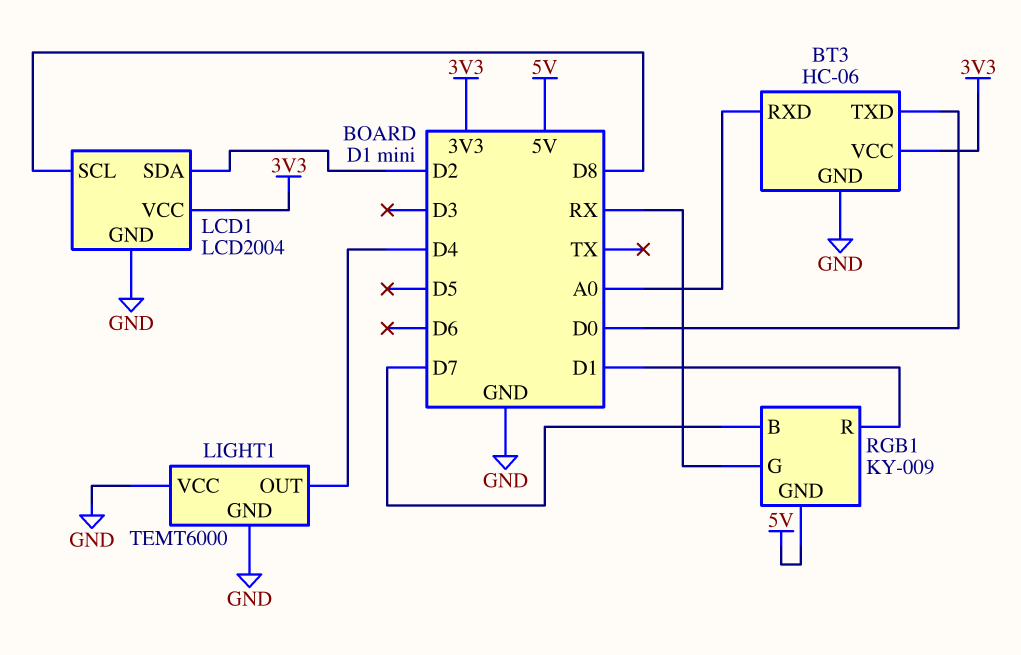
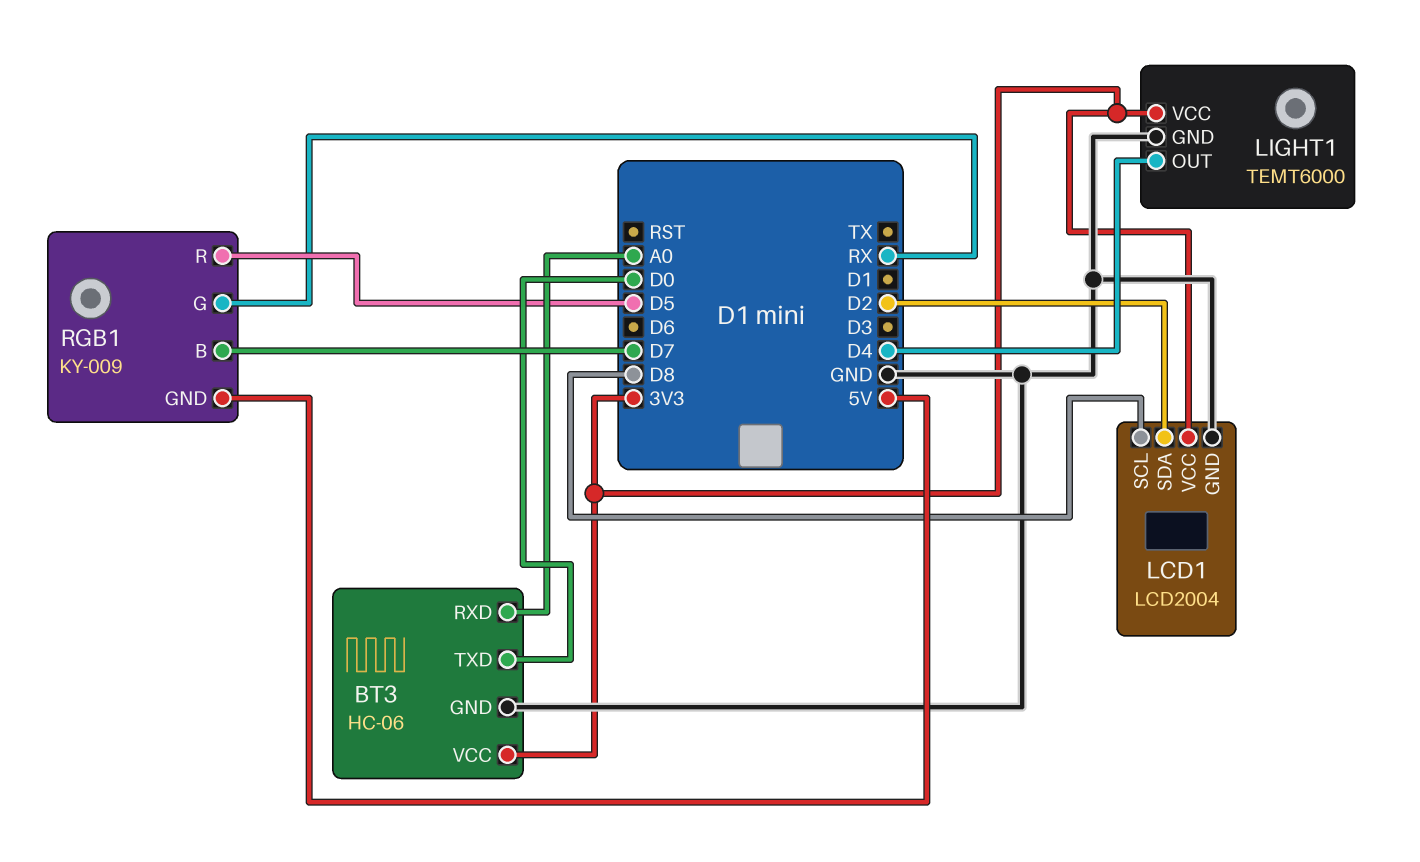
LIGHT1 pin VCC: GND -> 3V3
RGB1 pin R: D1 -> D5

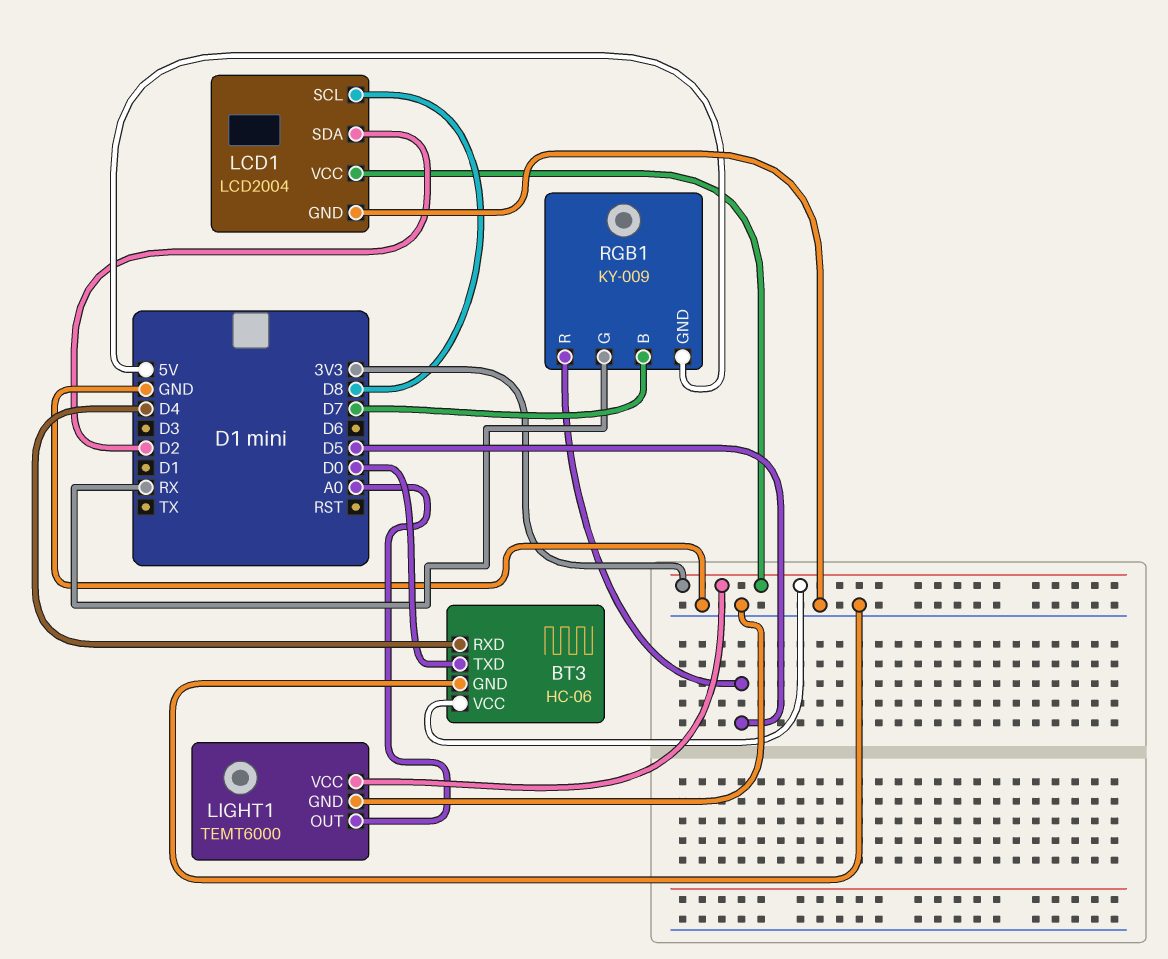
BT3 pin RXD: A0 -> D4
LIGHT1 pin OUT: D4 -> A0

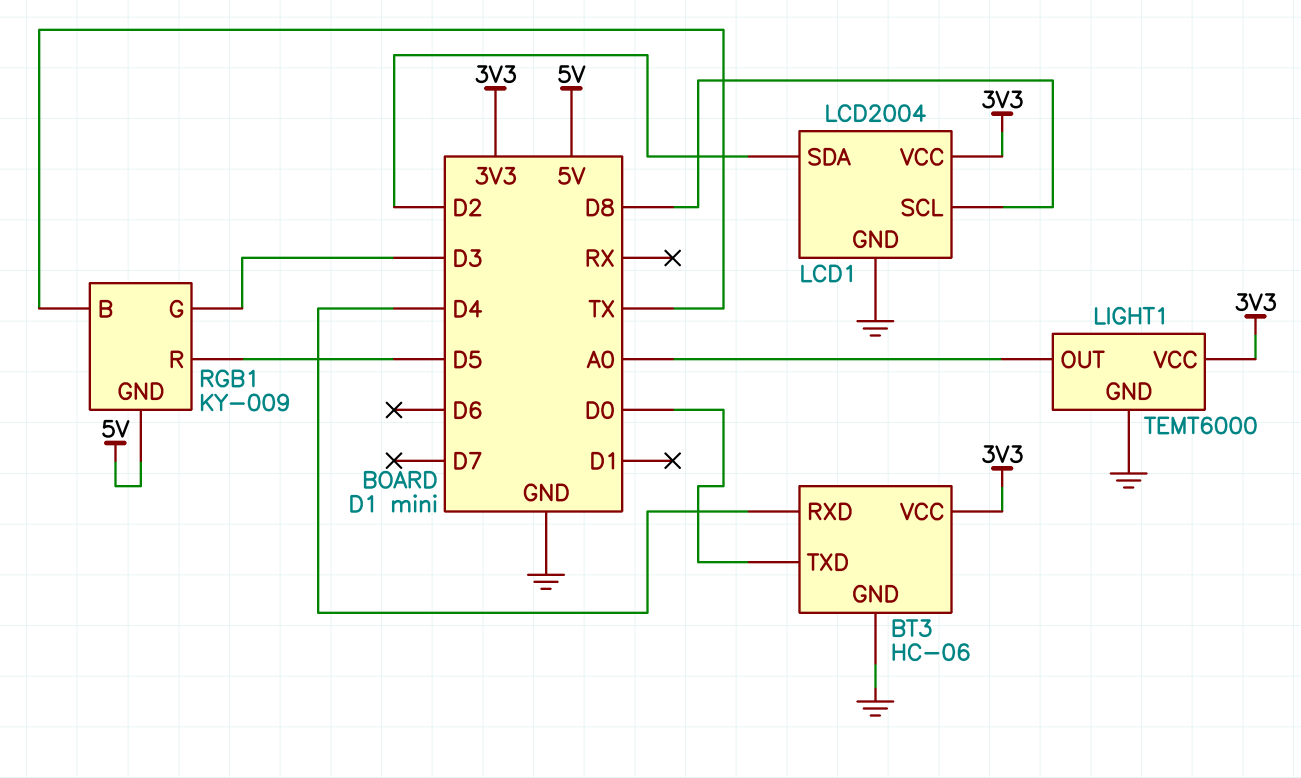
RGB1 pin B: D7 -> TX
RGB1 pin G: RX -> D3

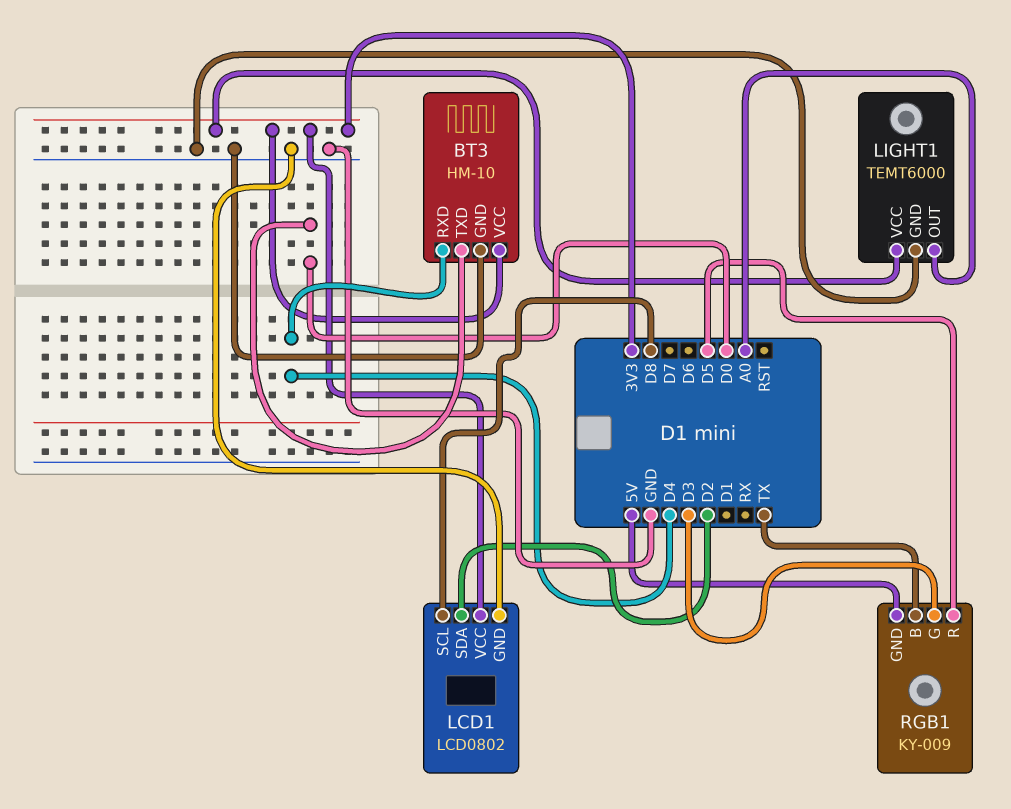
BT3: HC-06 -> HM-10
LCD1: LCD2004 -> LCD0802

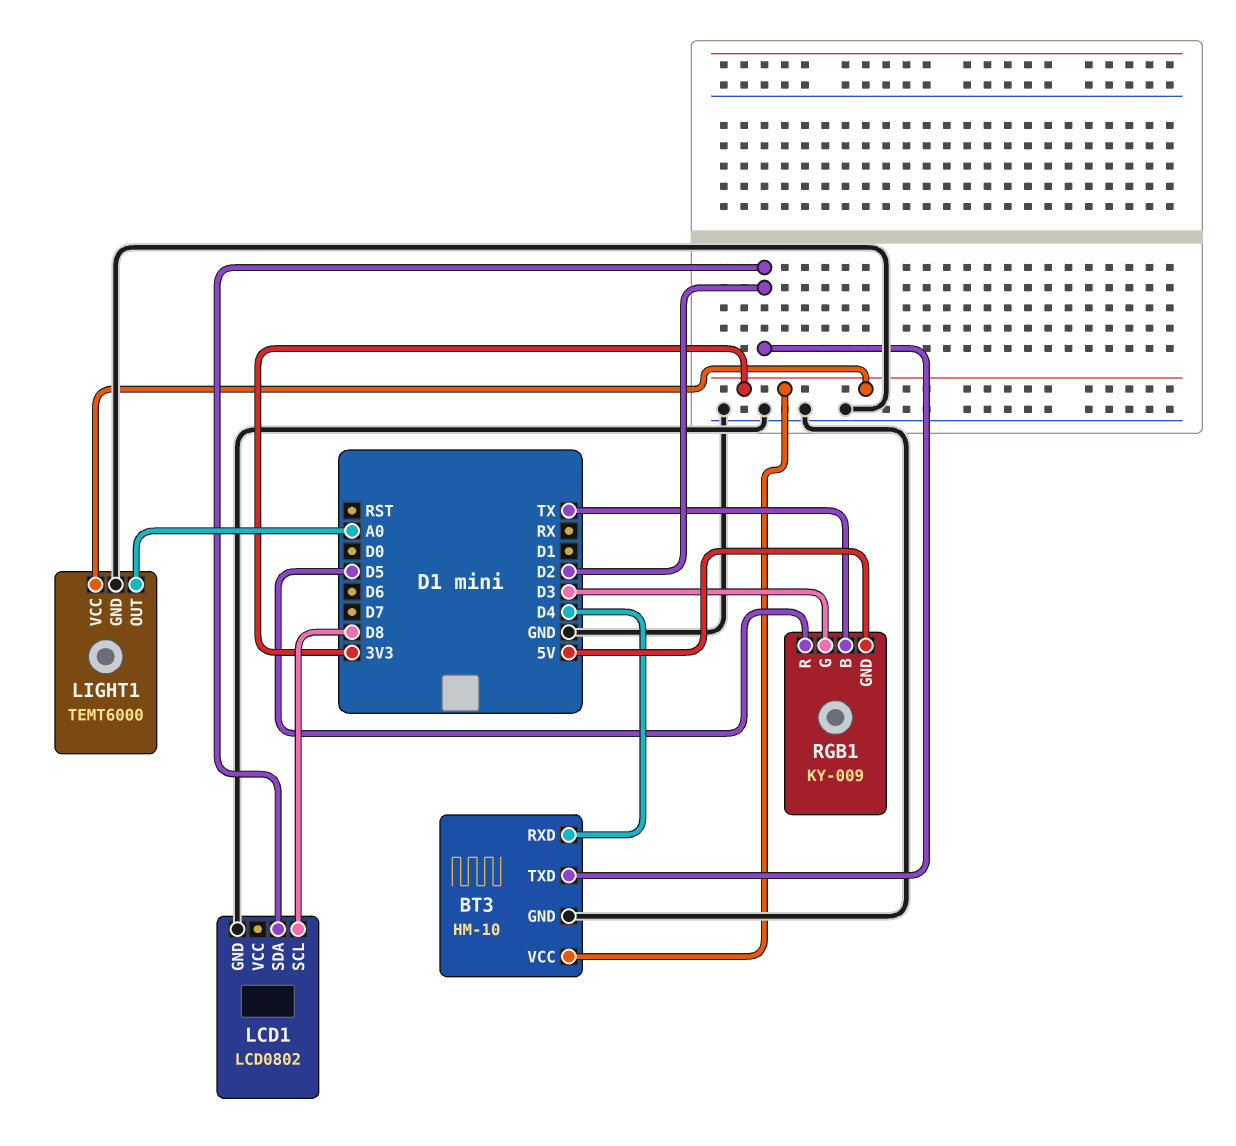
BT3 pin TXD: D0 -> D2
LCD1 pin VCC: 3V3 -> none

